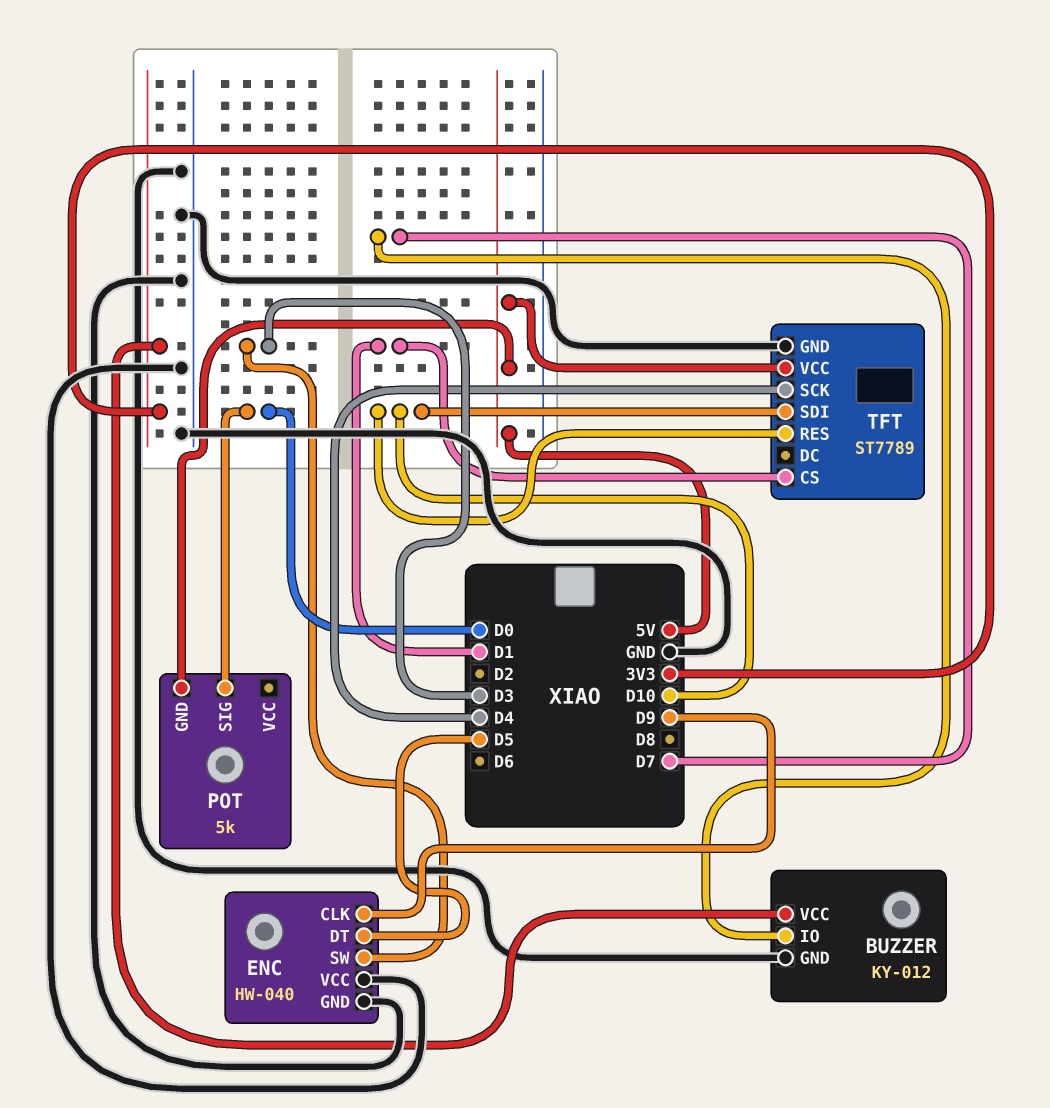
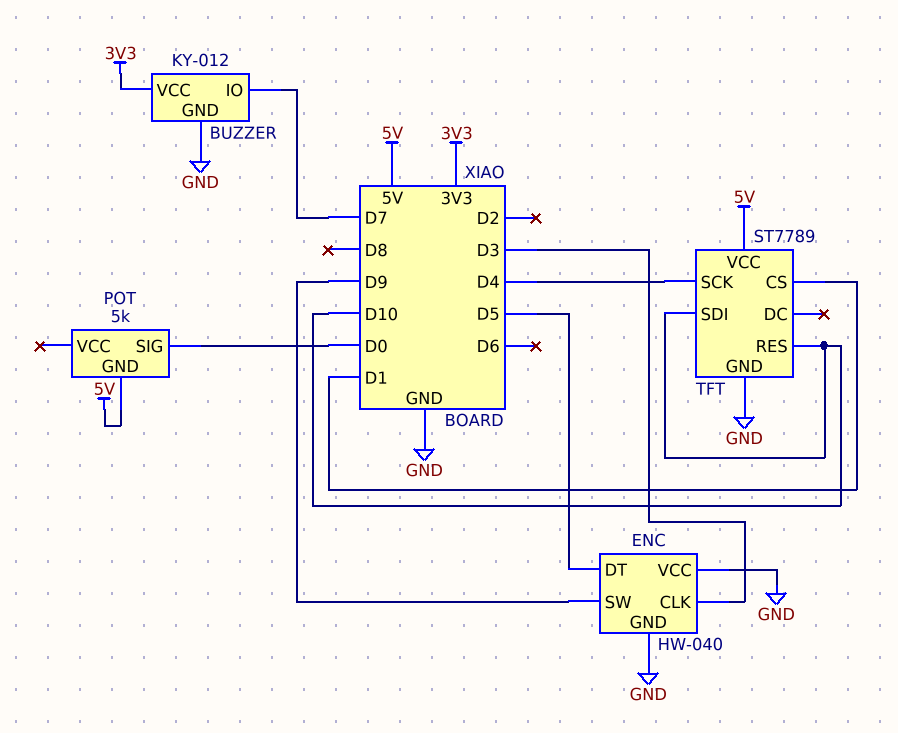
ENC pin CLK: D9 -> D3
ENC pin SW: D3 -> D9

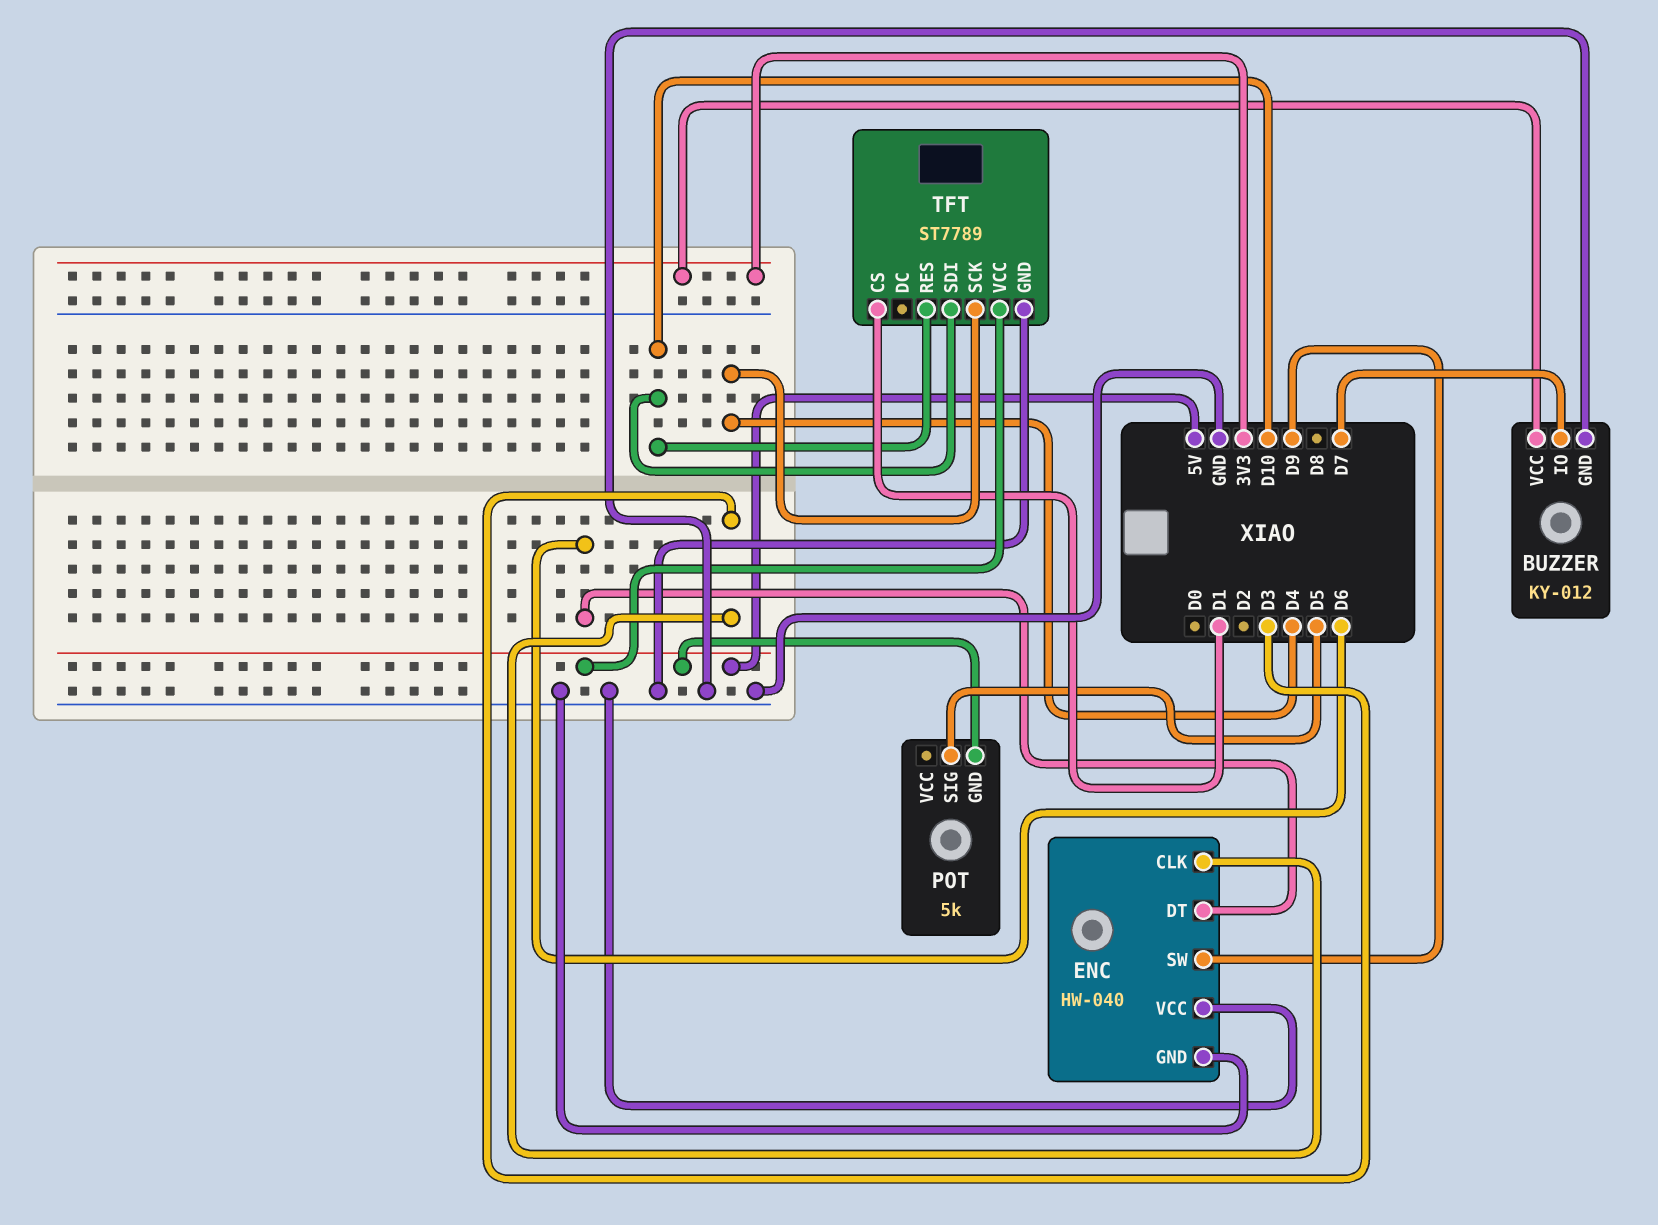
ENC pin DT: D5 -> D6
POT pin SIG: D0 -> D5

